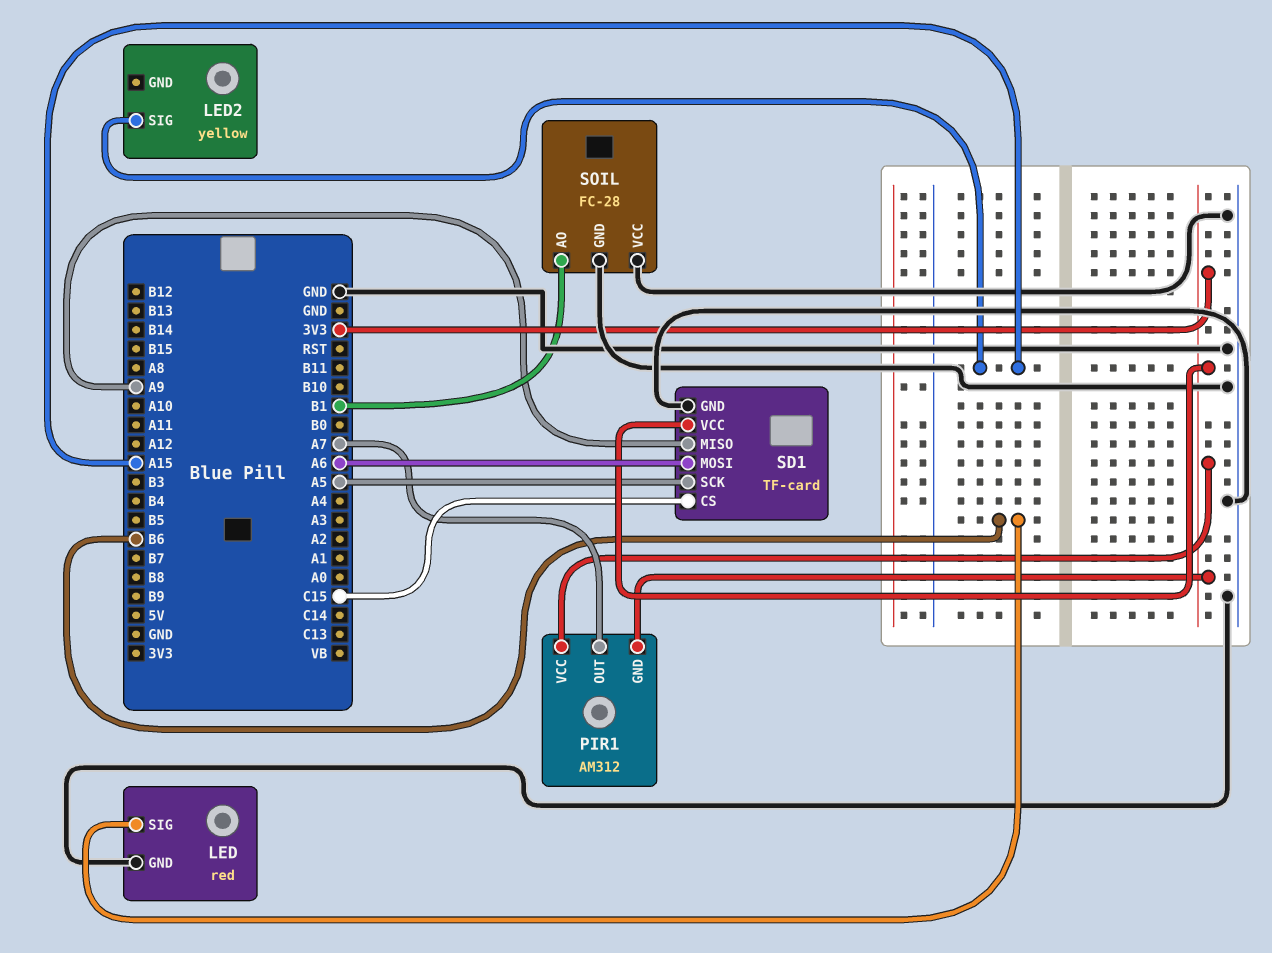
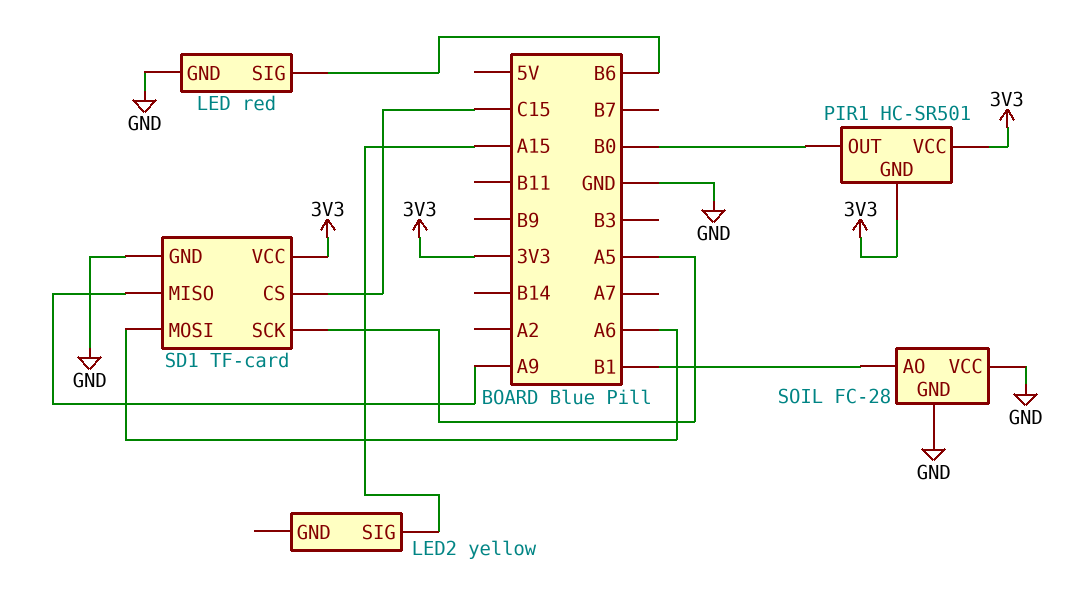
PIR1: AM312 -> HC-SR501
PIR1 pin OUT: A7 -> B0

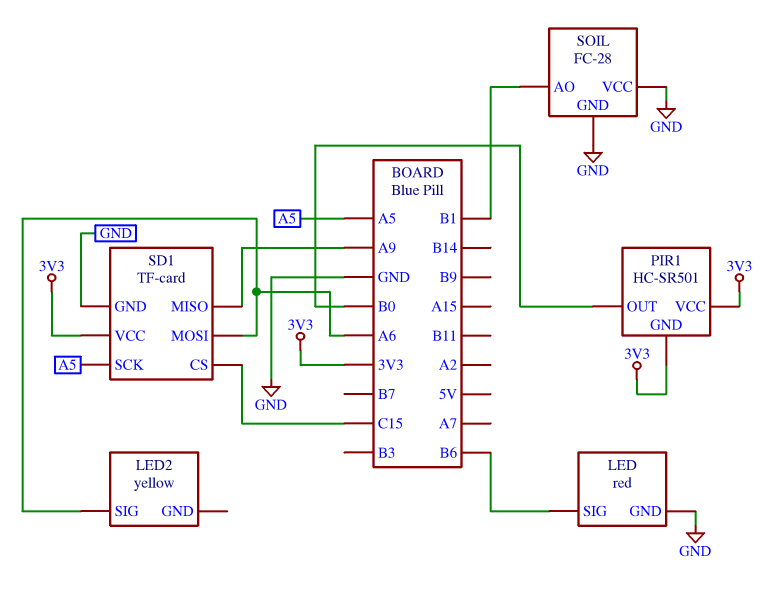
LED2 pin SIG: A15 -> A6

